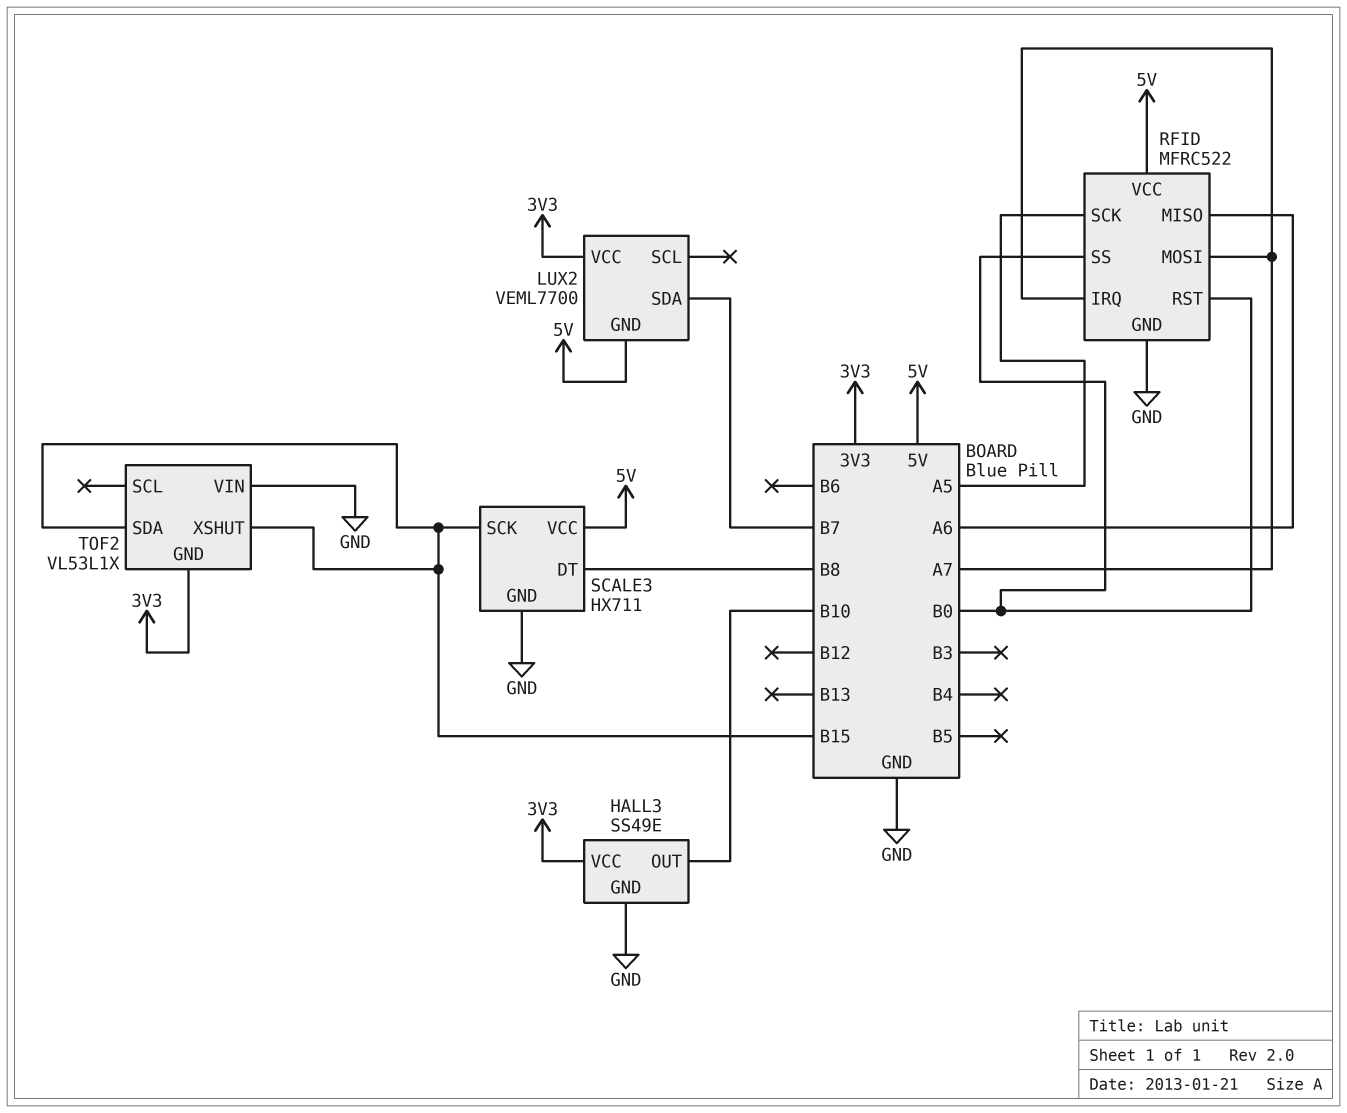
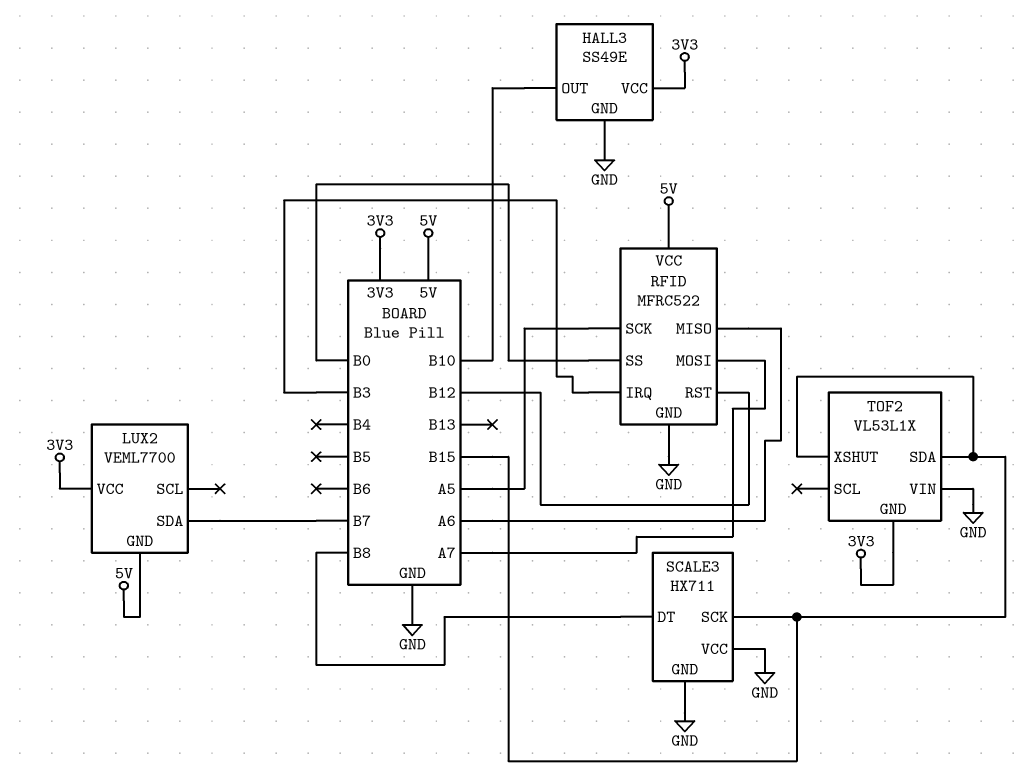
RFID pin IRQ: A7 -> B3
RFID pin RST: B0 -> B12
SCALE3 pin VCC: 5V -> GND

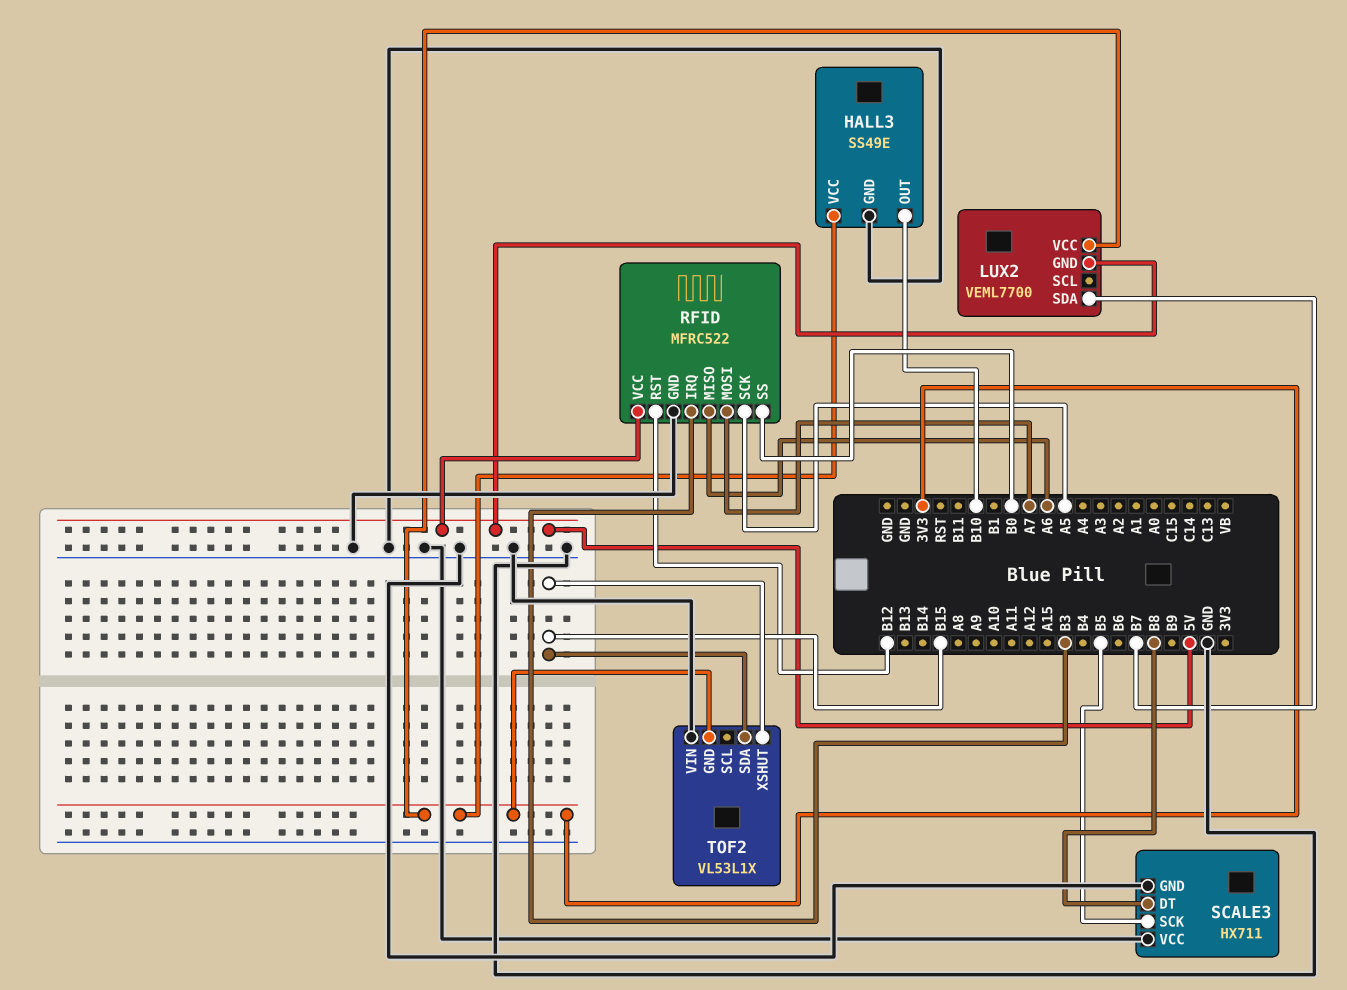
SCALE3 pin SCK: B15 -> B5

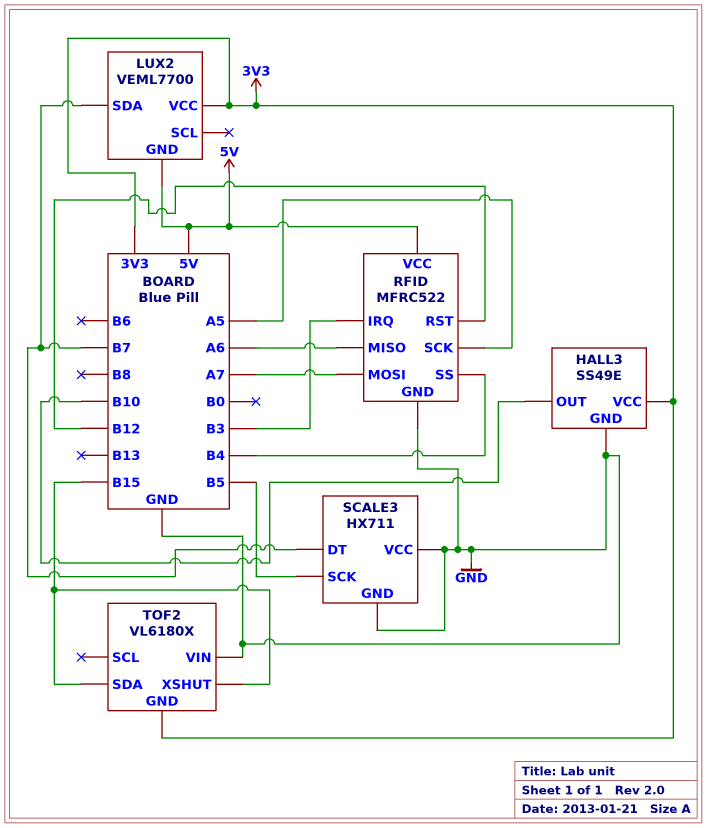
RFID pin SS: B0 -> B4
SCALE3 pin DT: B8 -> B7
TOF2: VL53L1X -> VL6180X

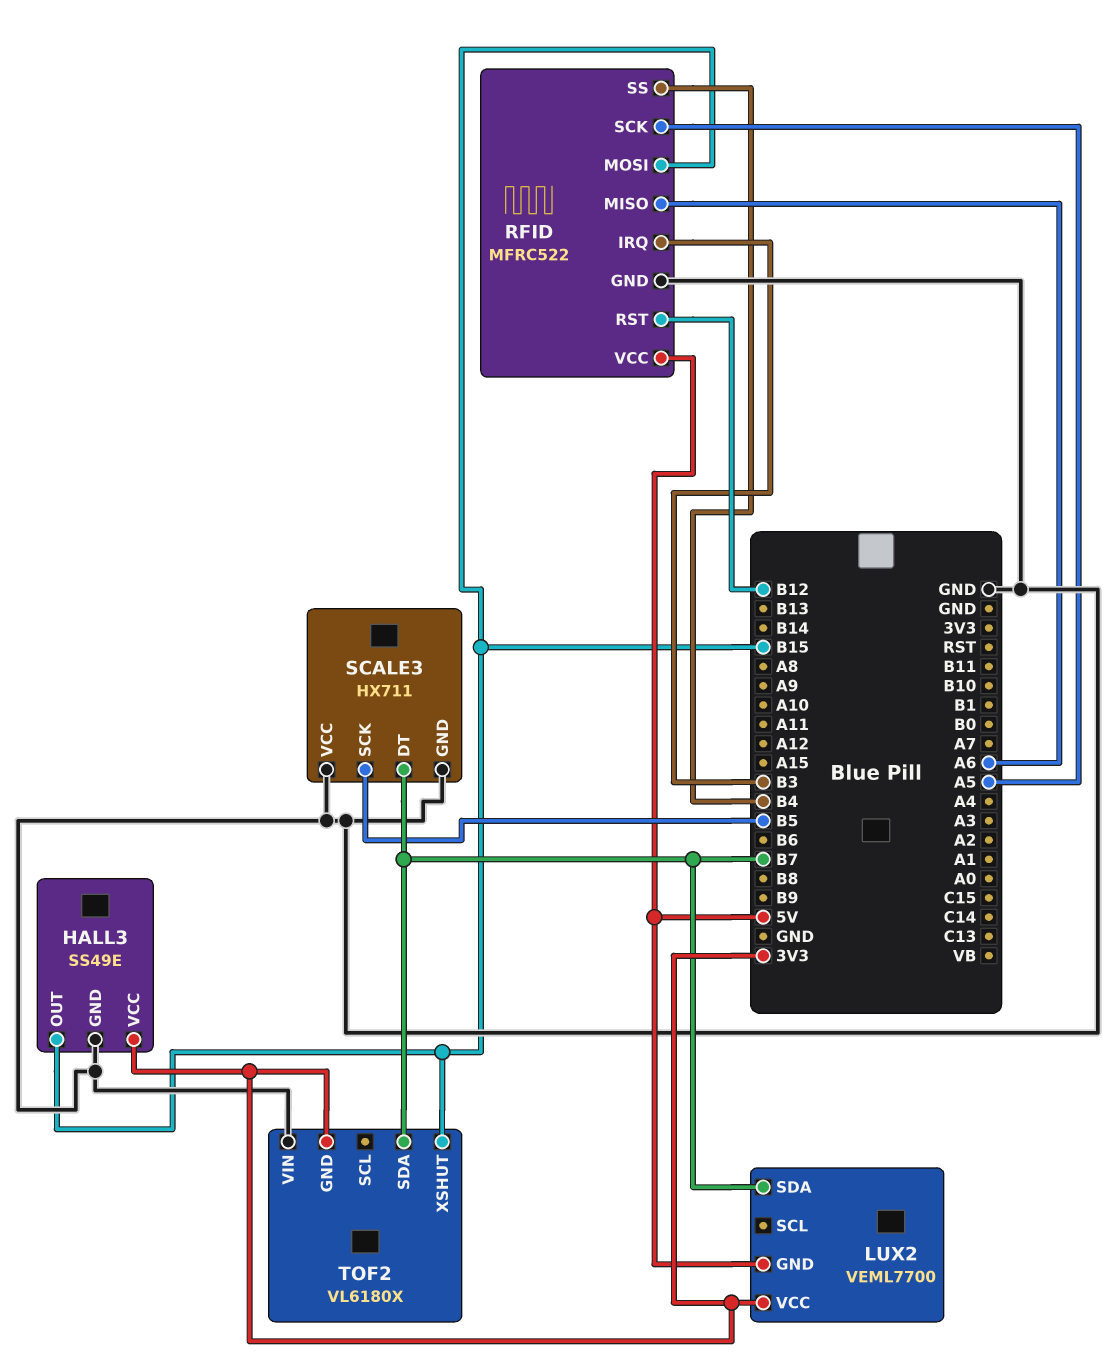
HALL3 pin OUT: B10 -> B15
RFID pin MOSI: A7 -> B15
TOF2 pin SDA: B15 -> B7

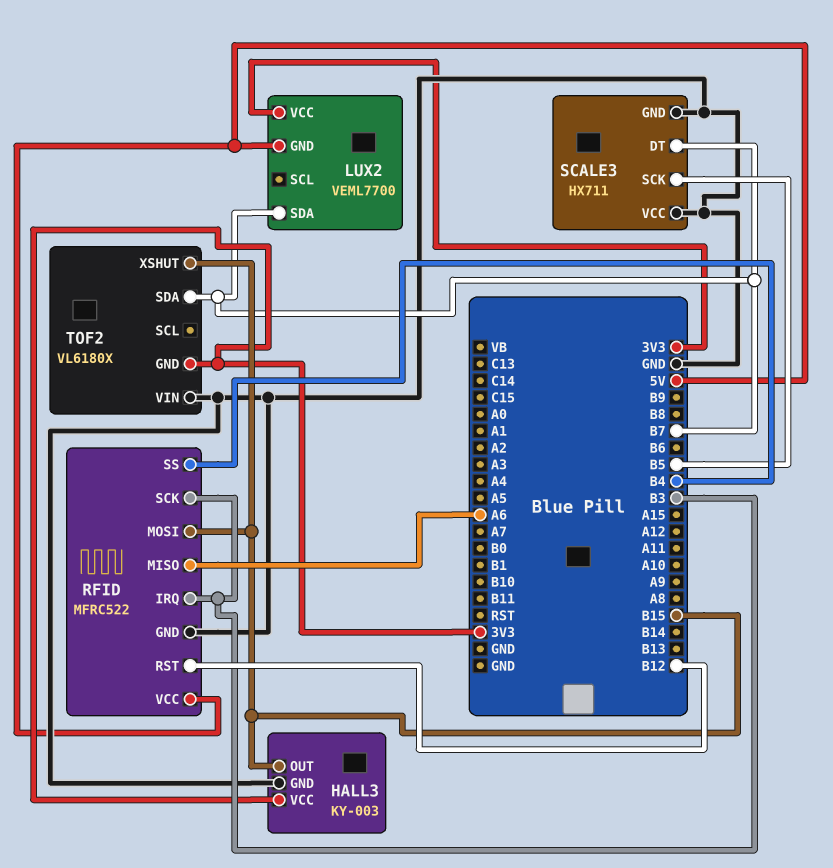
HALL3: SS49E -> KY-003
RFID pin SCK: A5 -> B3

